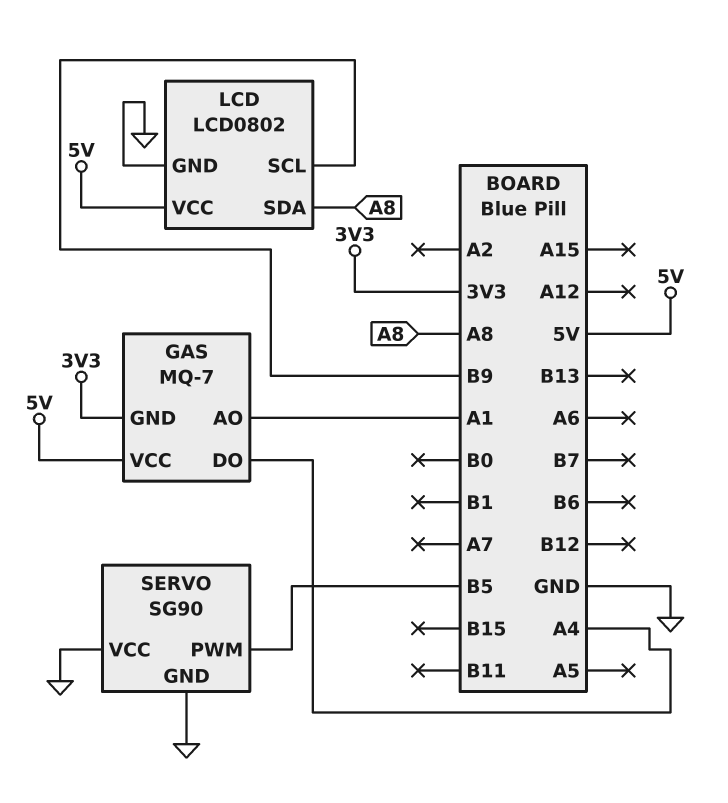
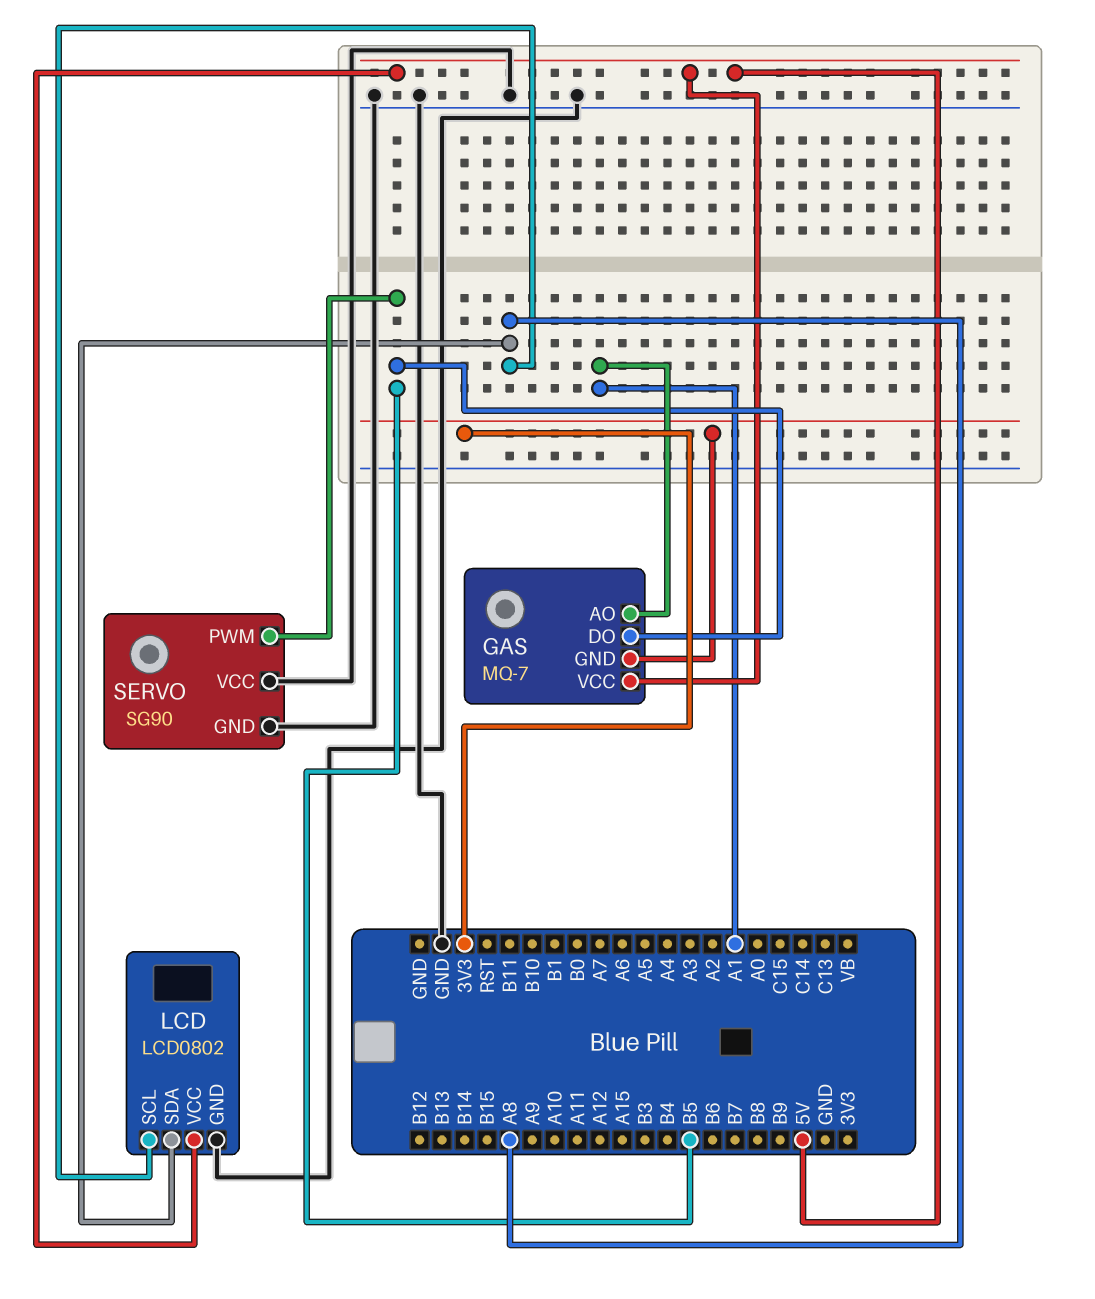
GAS pin DO: A4 -> B5
LCD pin SCL: B9 -> A8

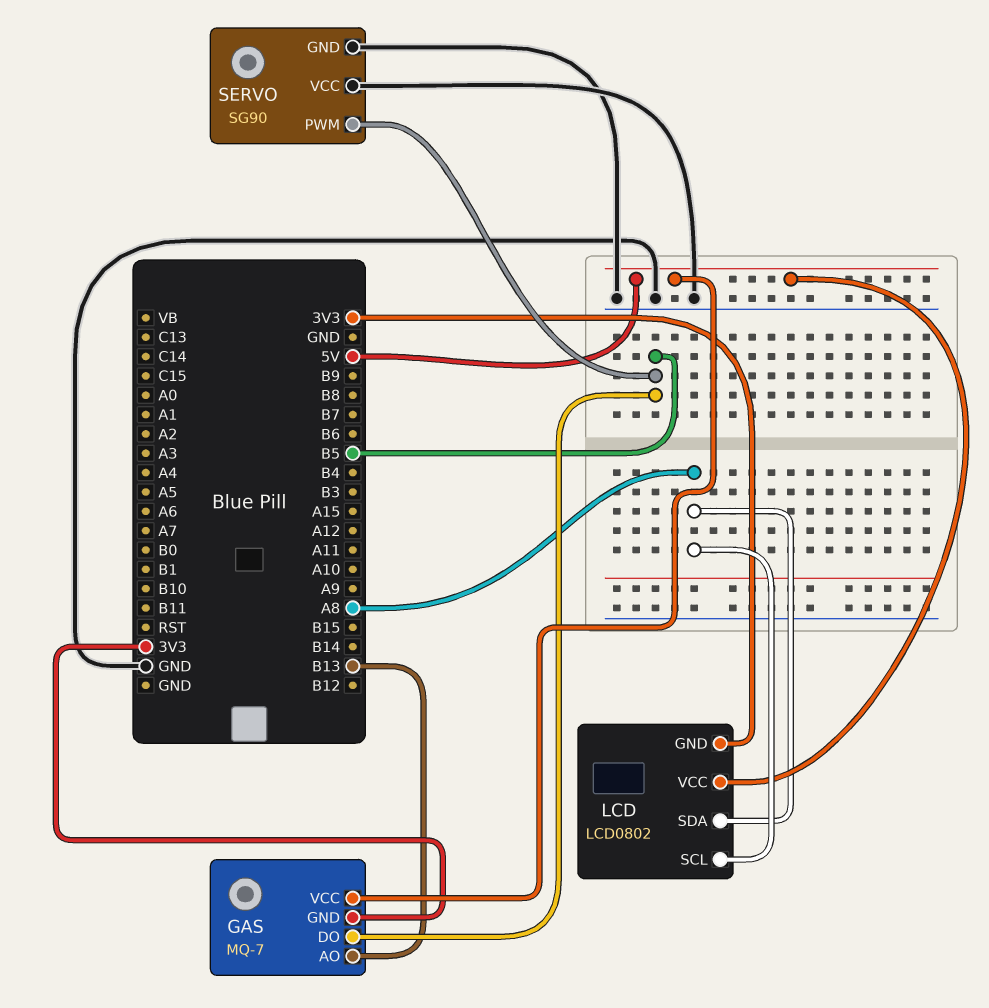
GAS pin AO: A1 -> B13
LCD pin GND: GND -> 3V3

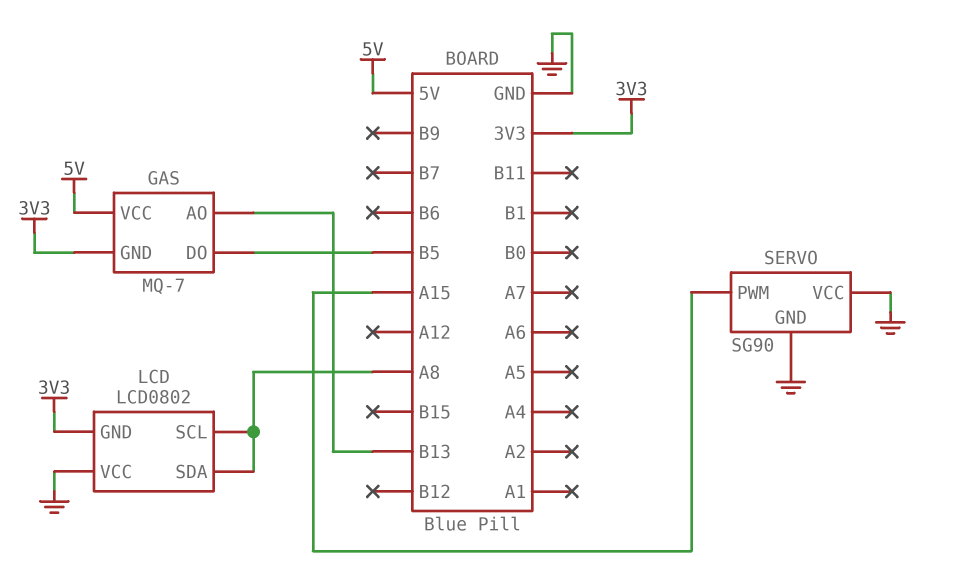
LCD pin VCC: 5V -> GND
SERVO pin PWM: B5 -> A15

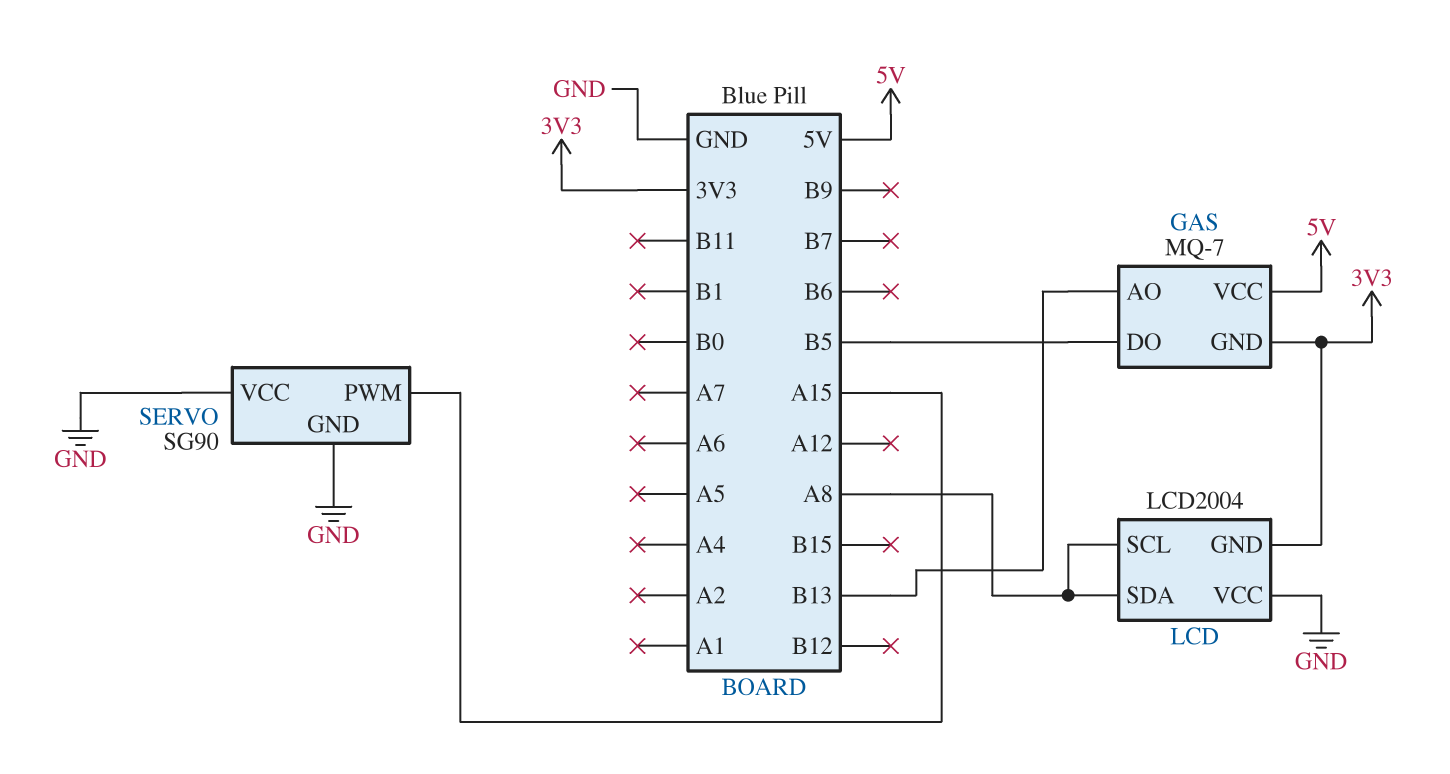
LCD: LCD0802 -> LCD2004

